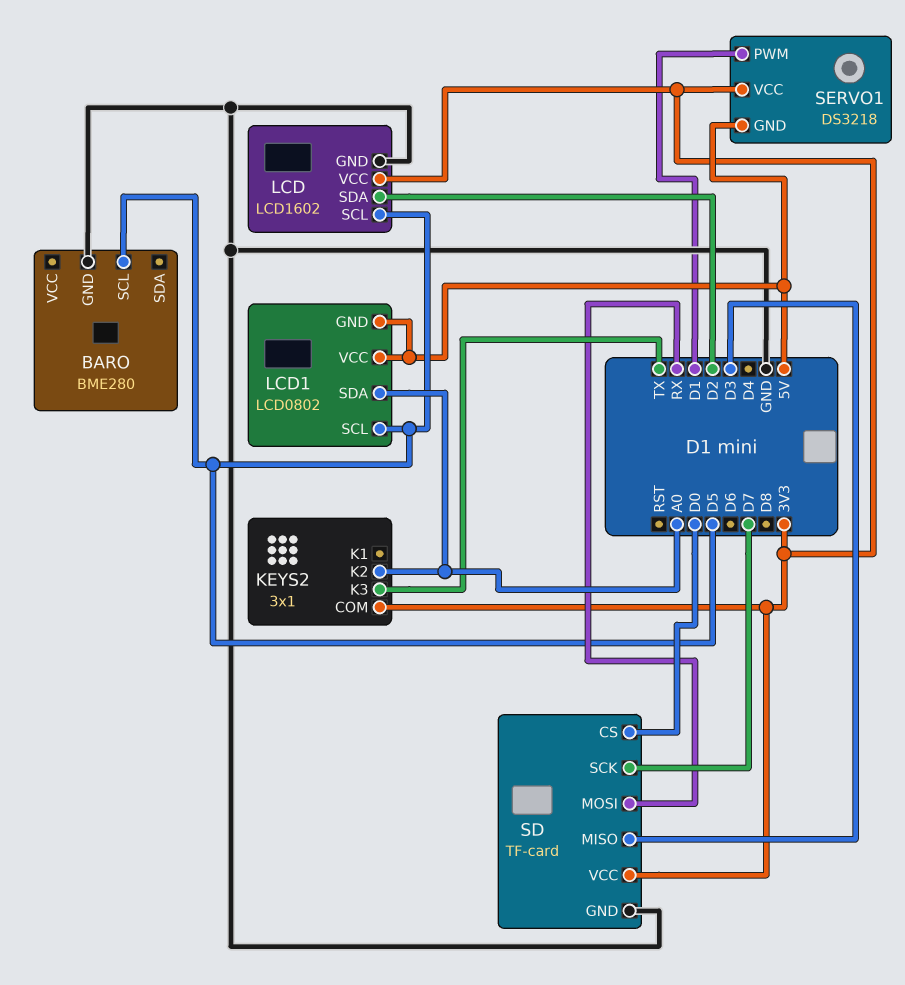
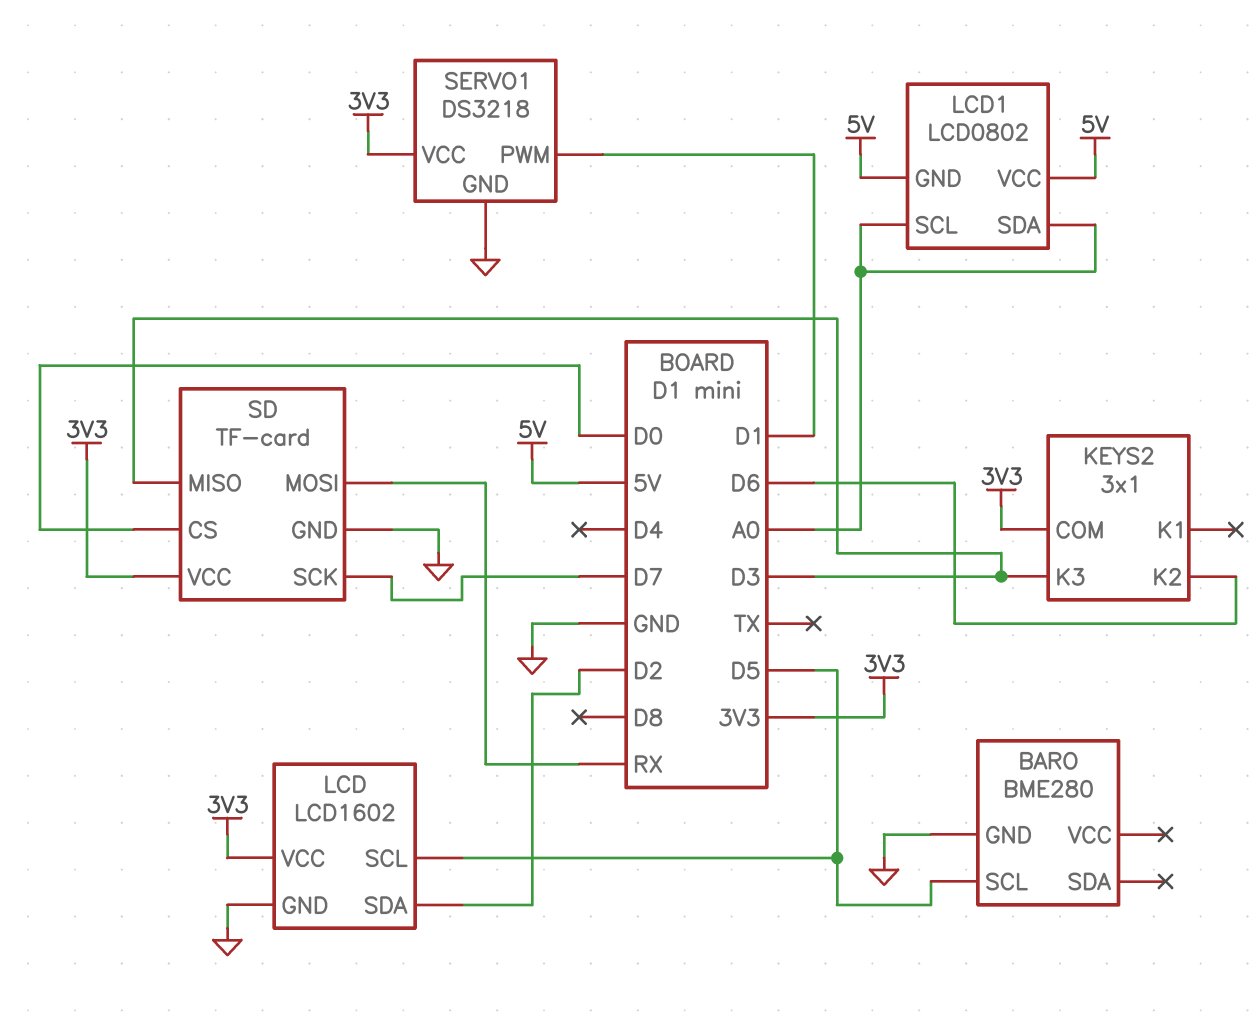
KEYS2 pin K2: A0 -> D6
KEYS2 pin K3: TX -> D3
LCD1 pin SCL: D5 -> A0
SERVO1 pin GND: 5V -> GND

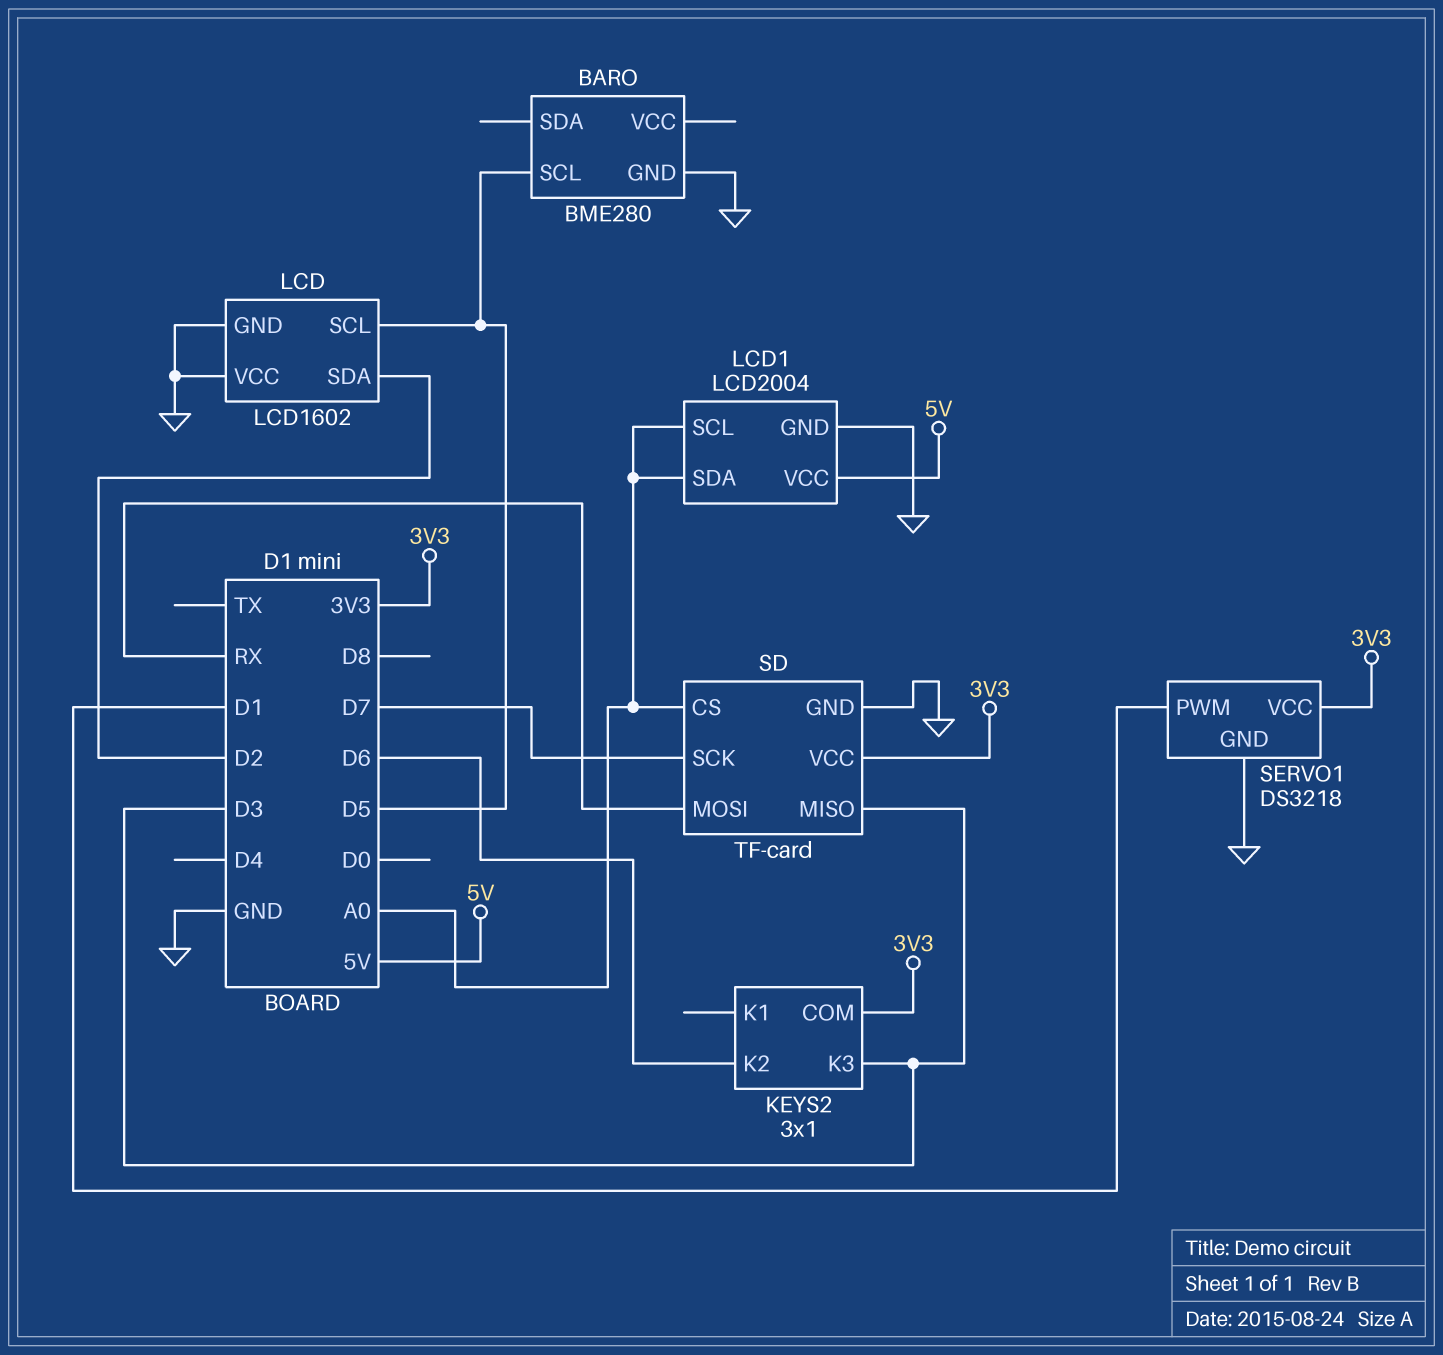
LCD pin VCC: 3V3 -> GND
LCD1: LCD0802 -> LCD2004
LCD1 pin GND: 5V -> GND
SD pin CS: D0 -> A0

